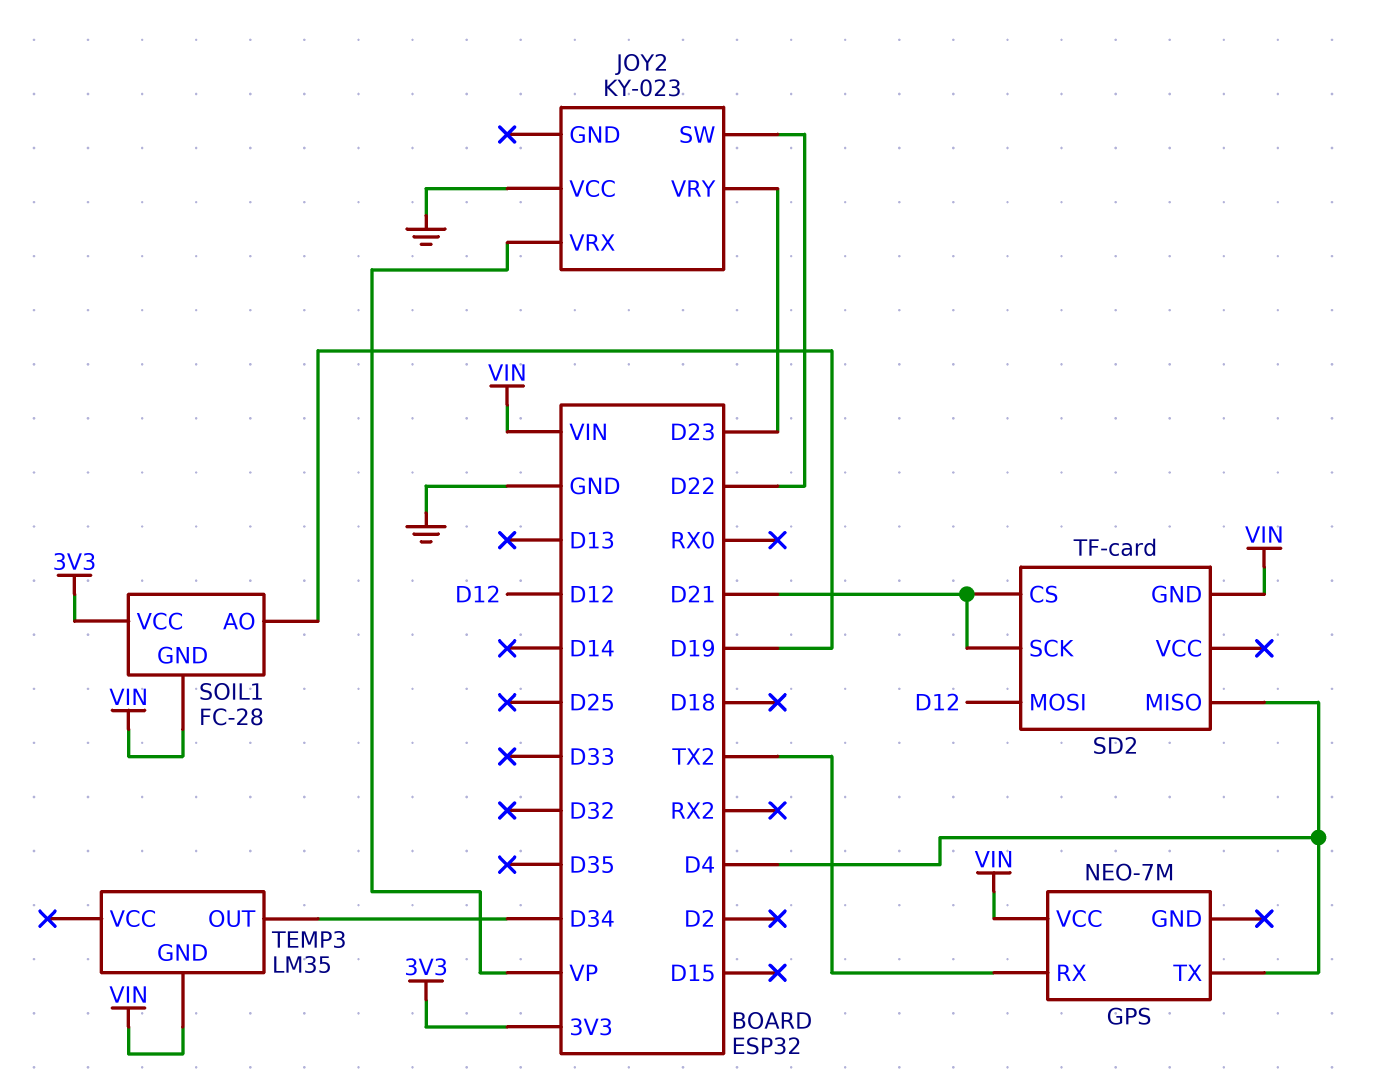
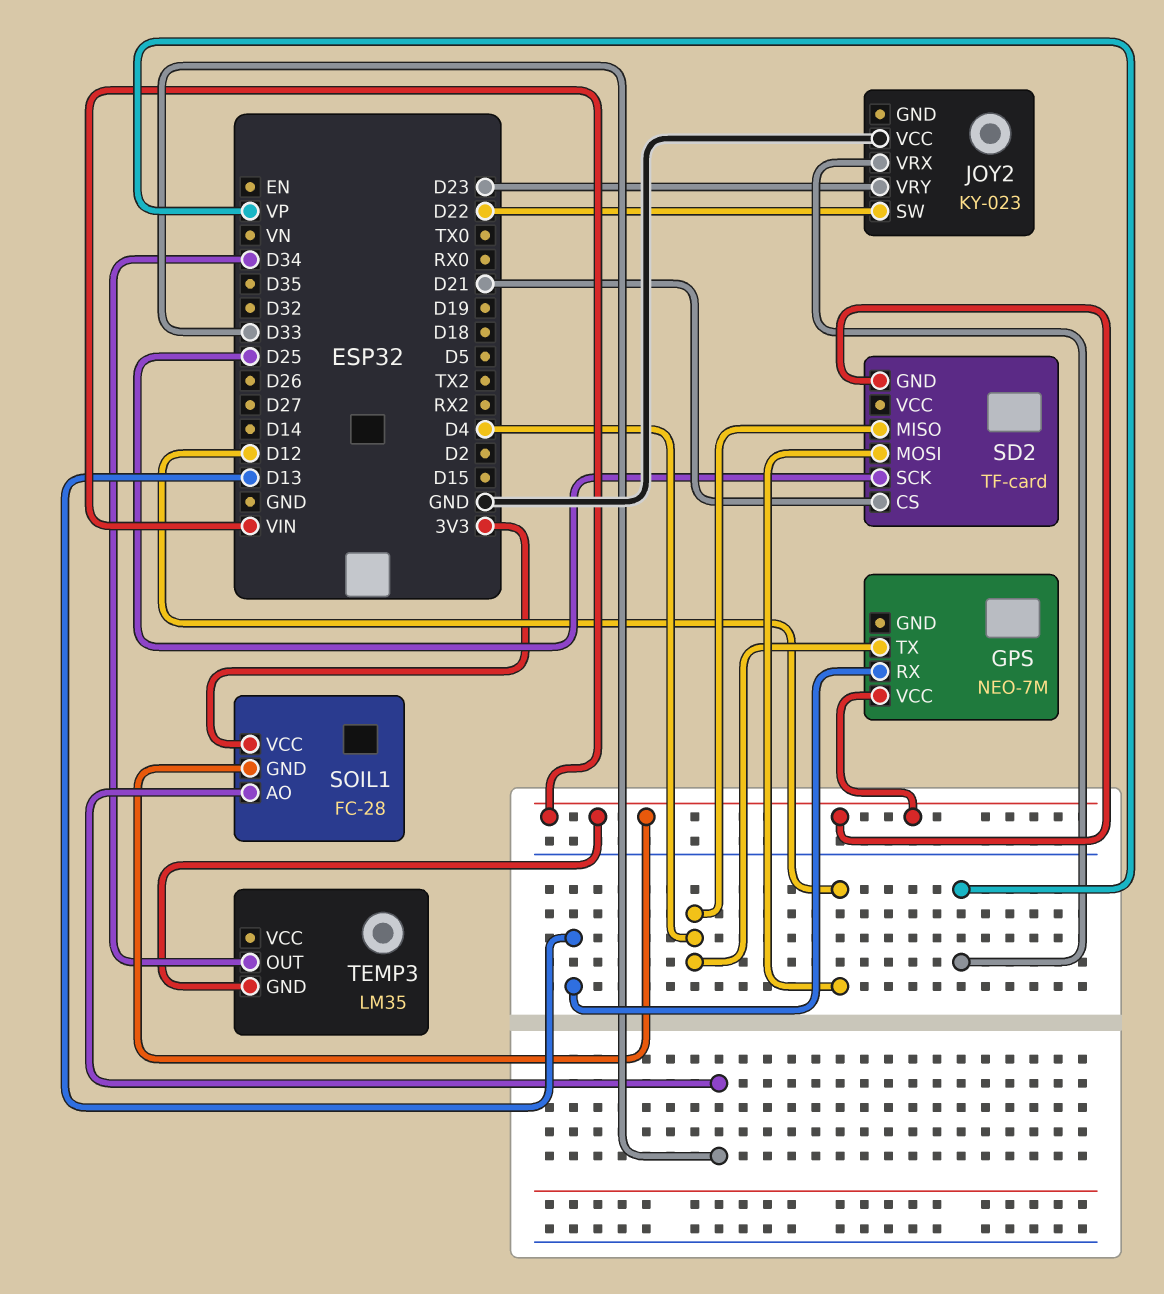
GPS pin RX: TX2 -> D13
SD2 pin SCK: D21 -> D25
SOIL1 pin AO: D19 -> D33

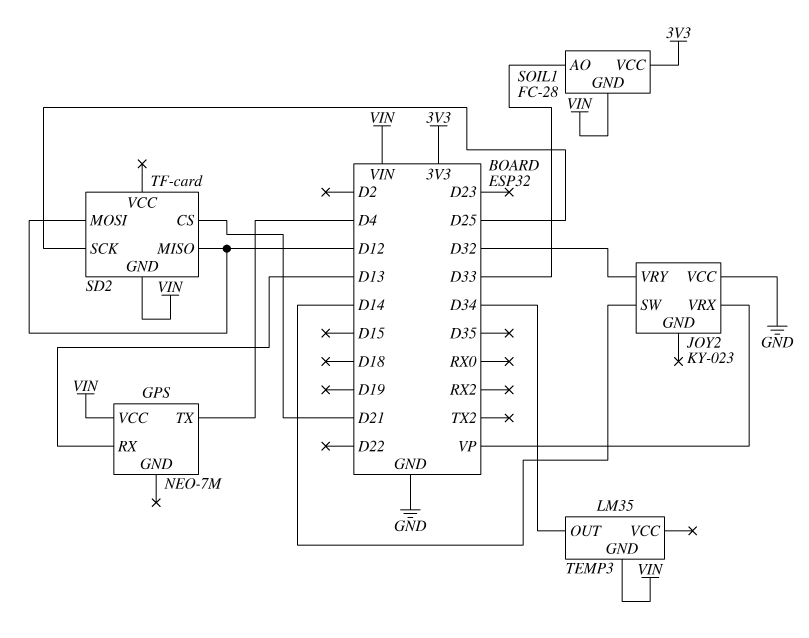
JOY2 pin SW: D22 -> D14
JOY2 pin VRY: D23 -> D32
SD2 pin MISO: D4 -> D12

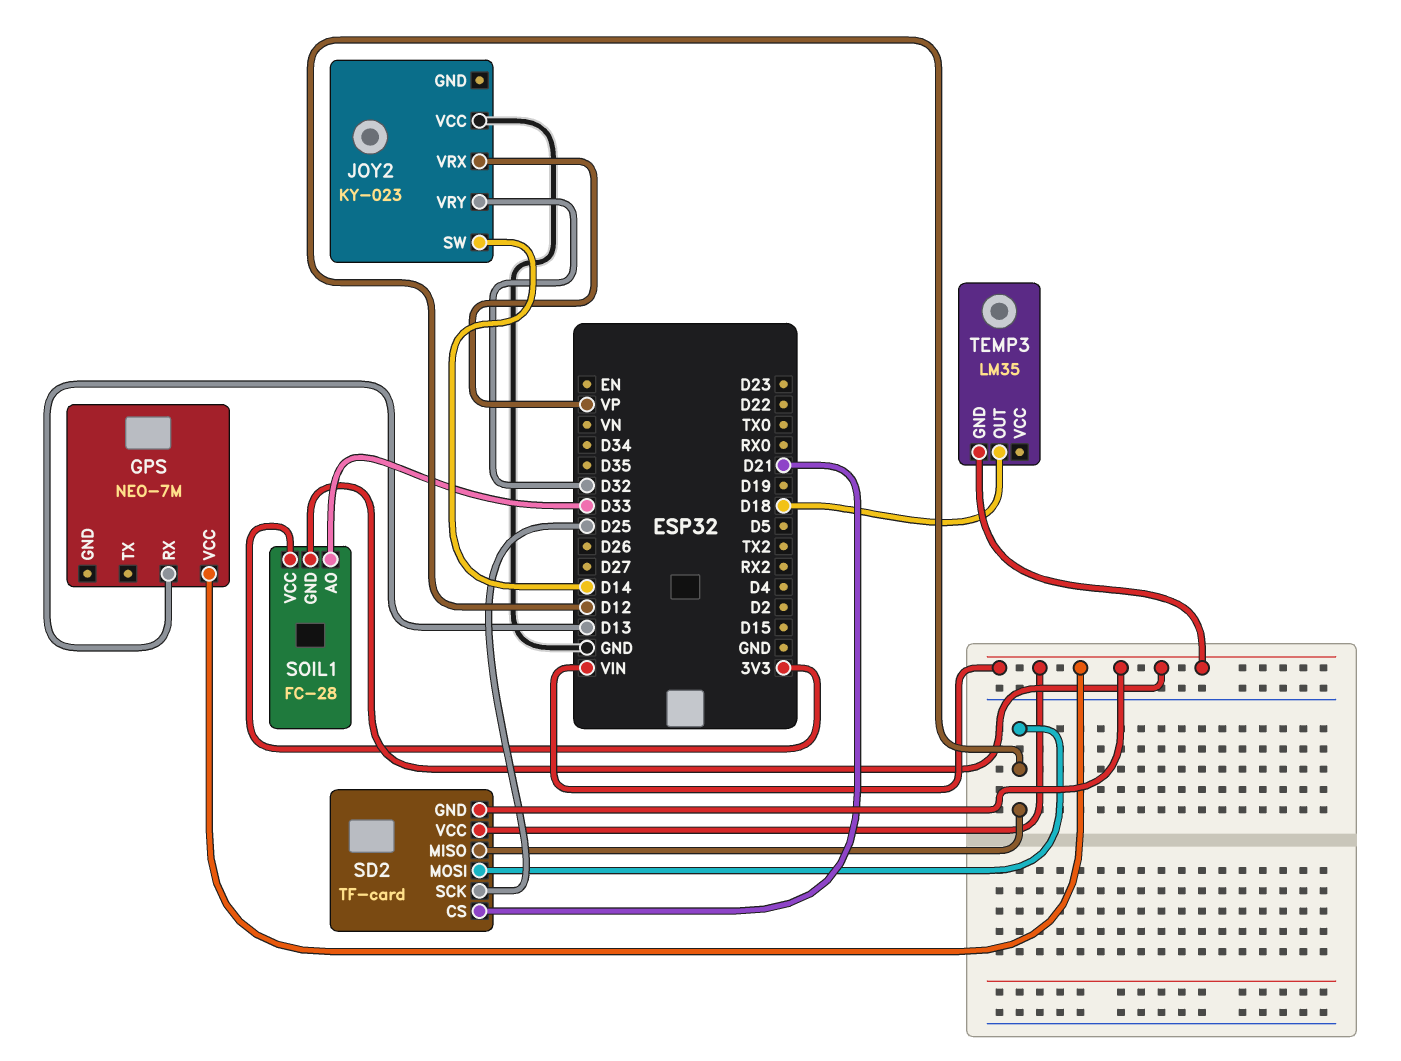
GPS pin TX: D4 -> none
SD2 pin VCC: none -> VIN
TEMP3 pin OUT: D34 -> D18

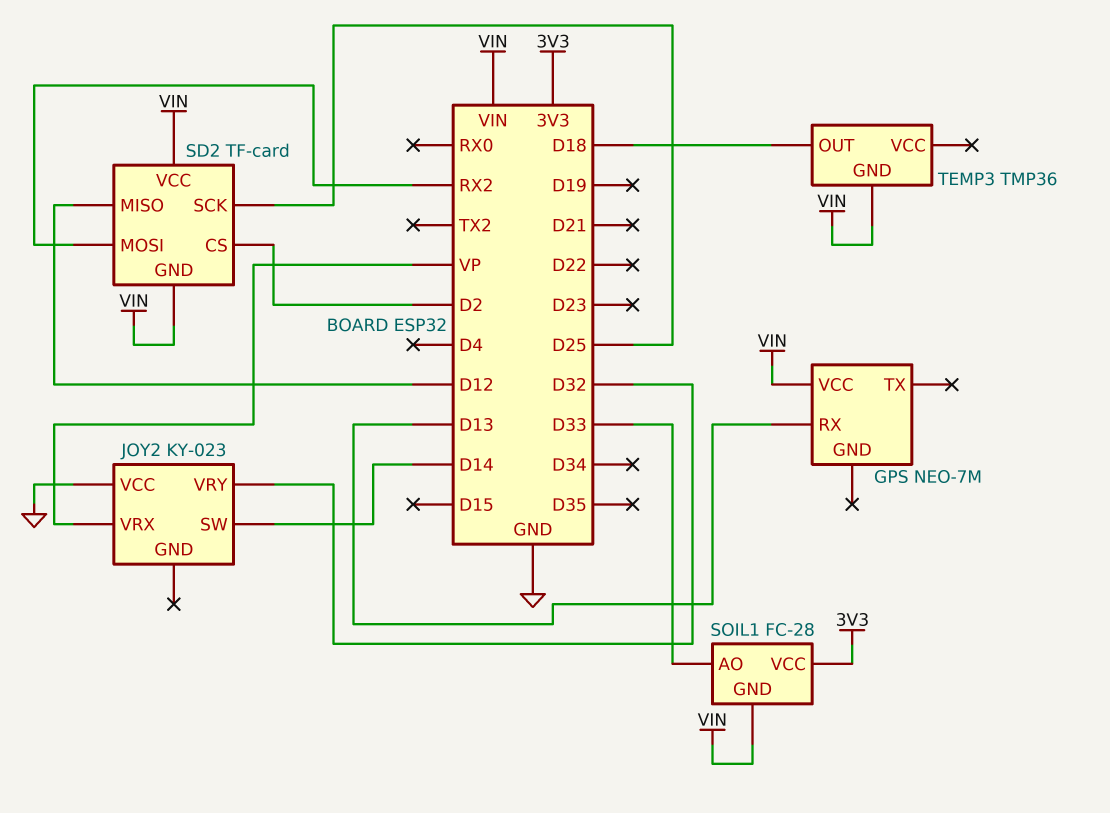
SD2 pin CS: D21 -> D2
SD2 pin MOSI: D12 -> RX2
TEMP3: LM35 -> TMP36

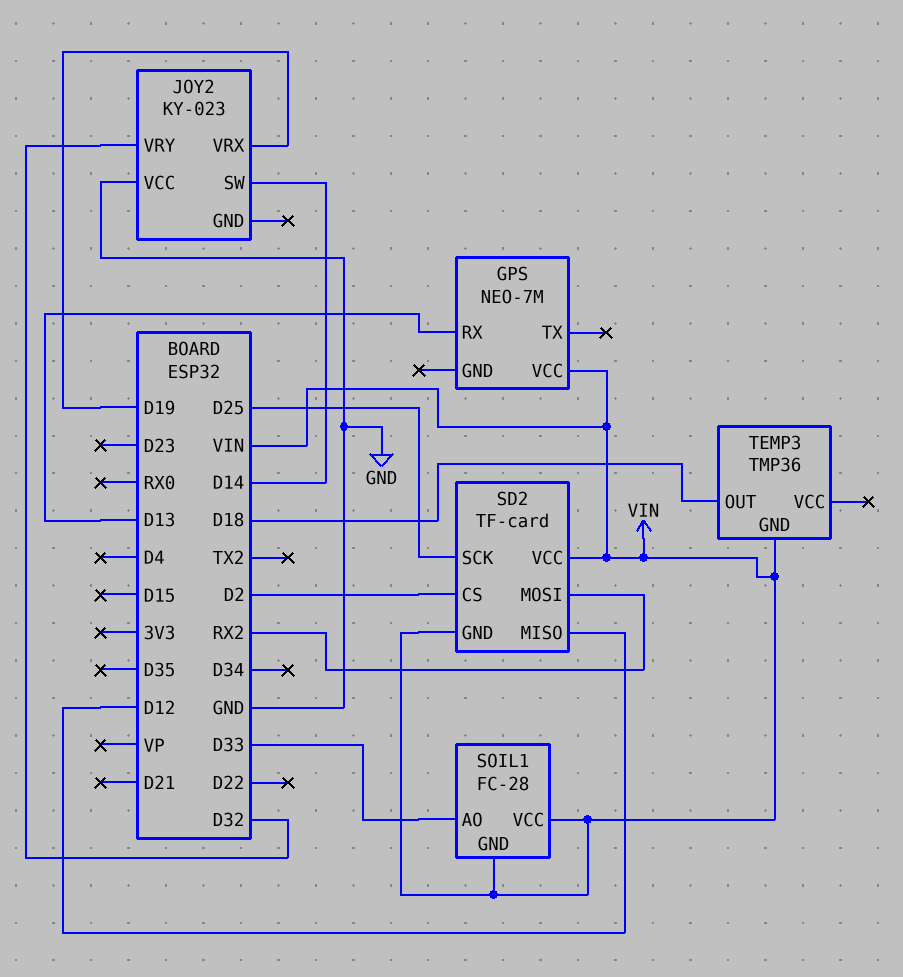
JOY2 pin VRX: VP -> D19
SOIL1 pin VCC: 3V3 -> VIN

